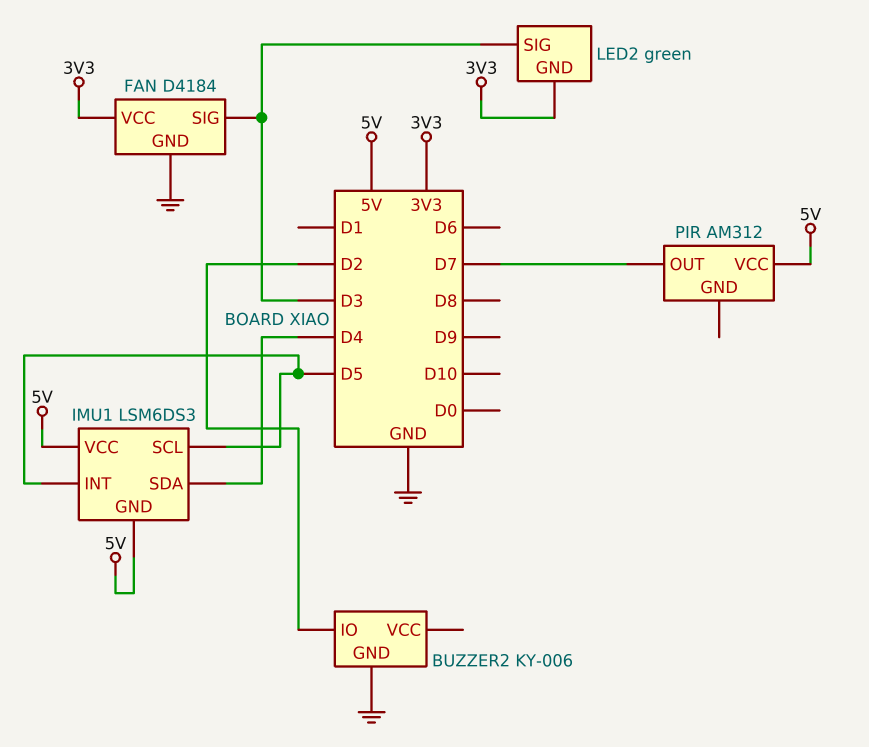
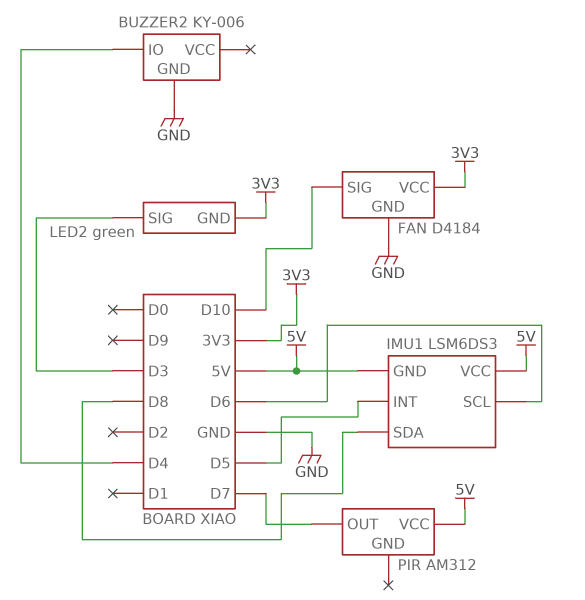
BUZZER2 pin IO: D2 -> D4
FAN pin SIG: D3 -> D10
IMU1 pin SCL: D5 -> D6
IMU1 pin SDA: D4 -> D8

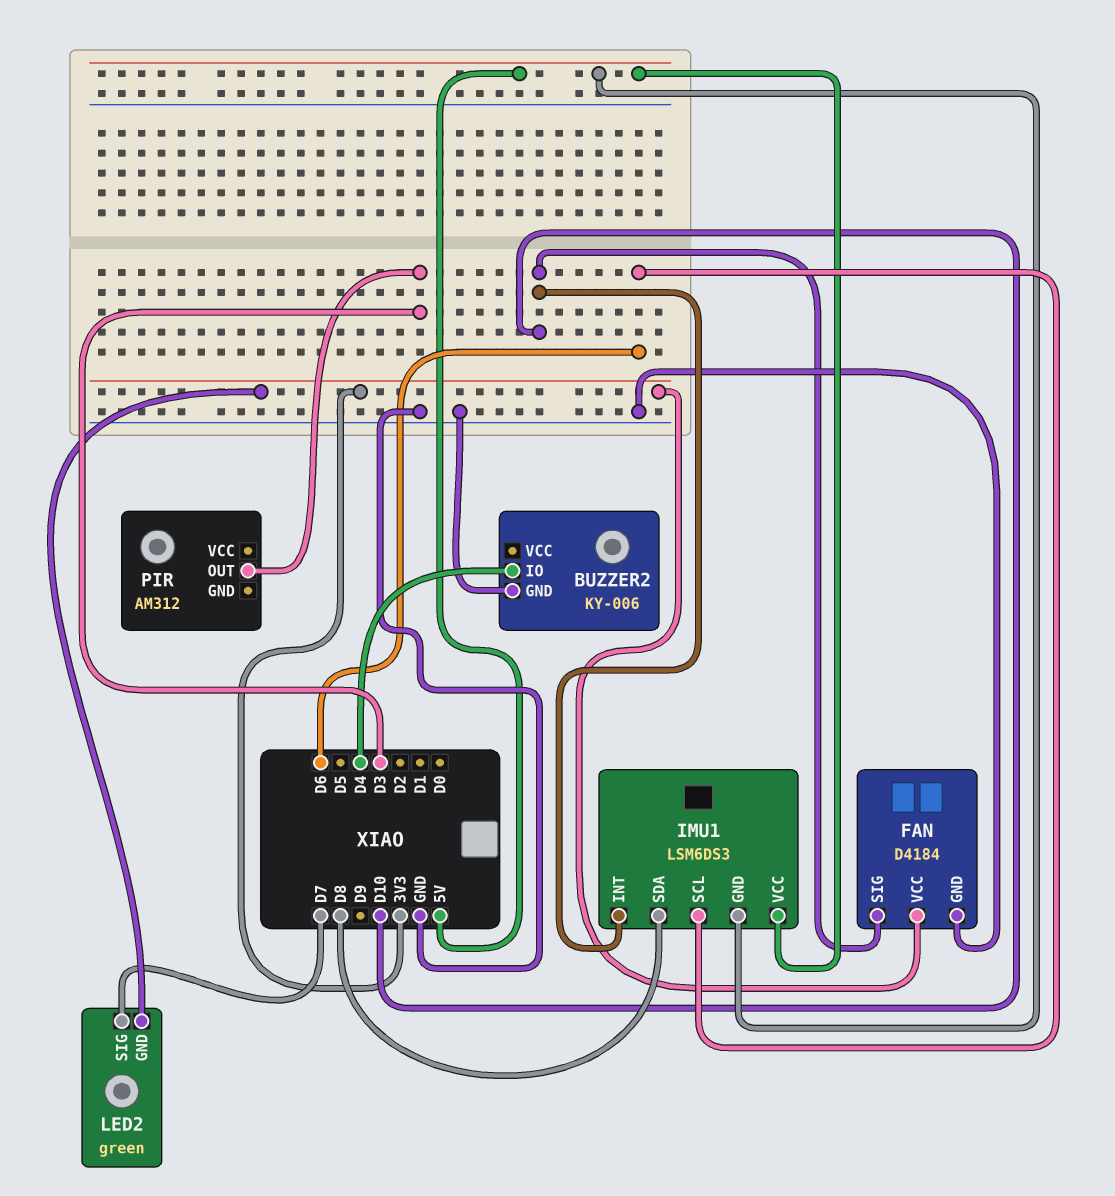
IMU1 pin INT: D5 -> D10
LED2 pin SIG: D3 -> D7
PIR pin OUT: D7 -> D3
PIR pin VCC: 5V -> none

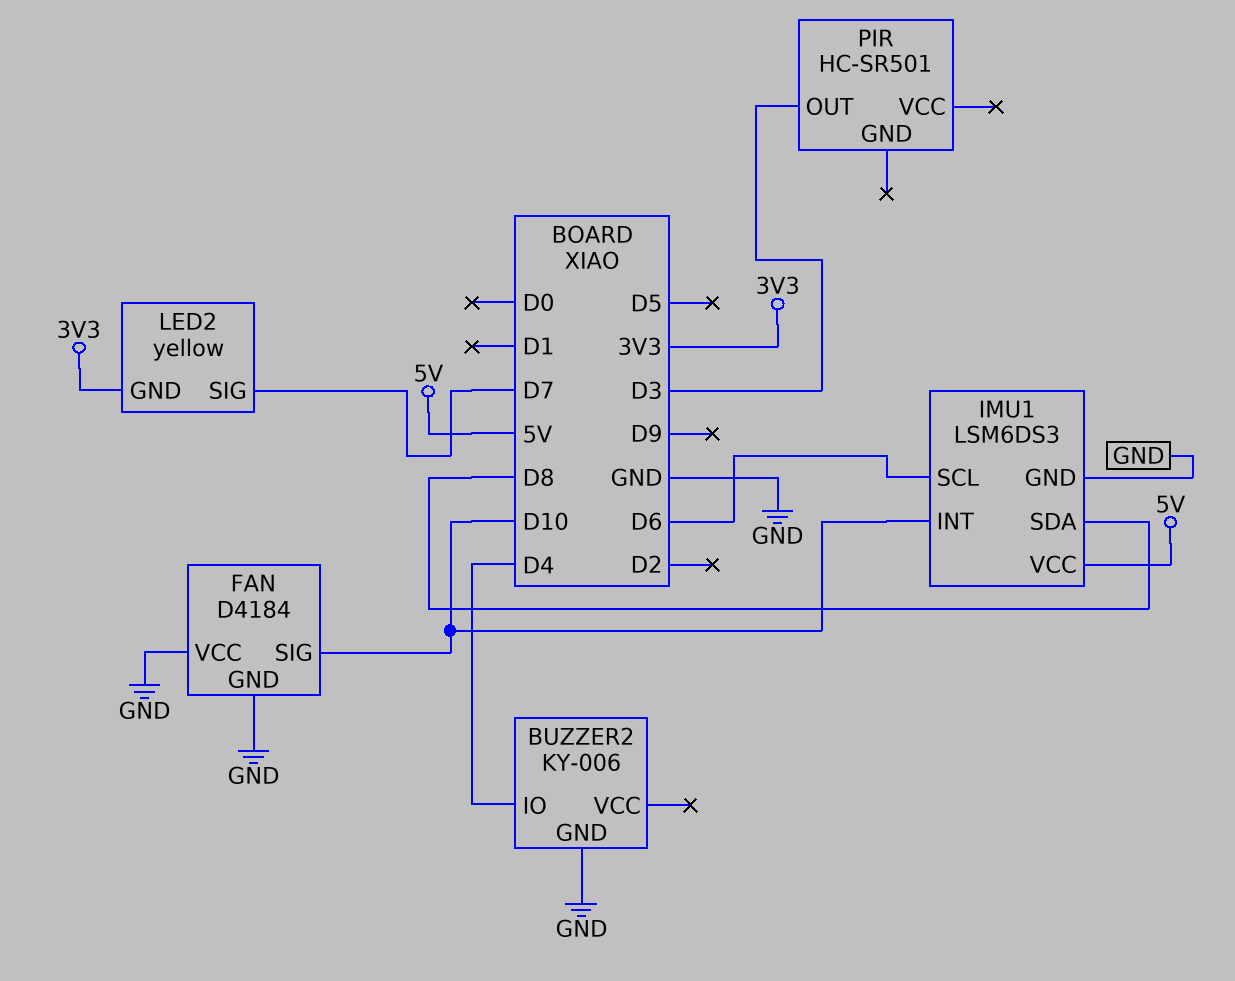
FAN pin VCC: 3V3 -> GND
IMU1 pin GND: 5V -> GND
LED2: green -> yellow
PIR: AM312 -> HC-SR501

